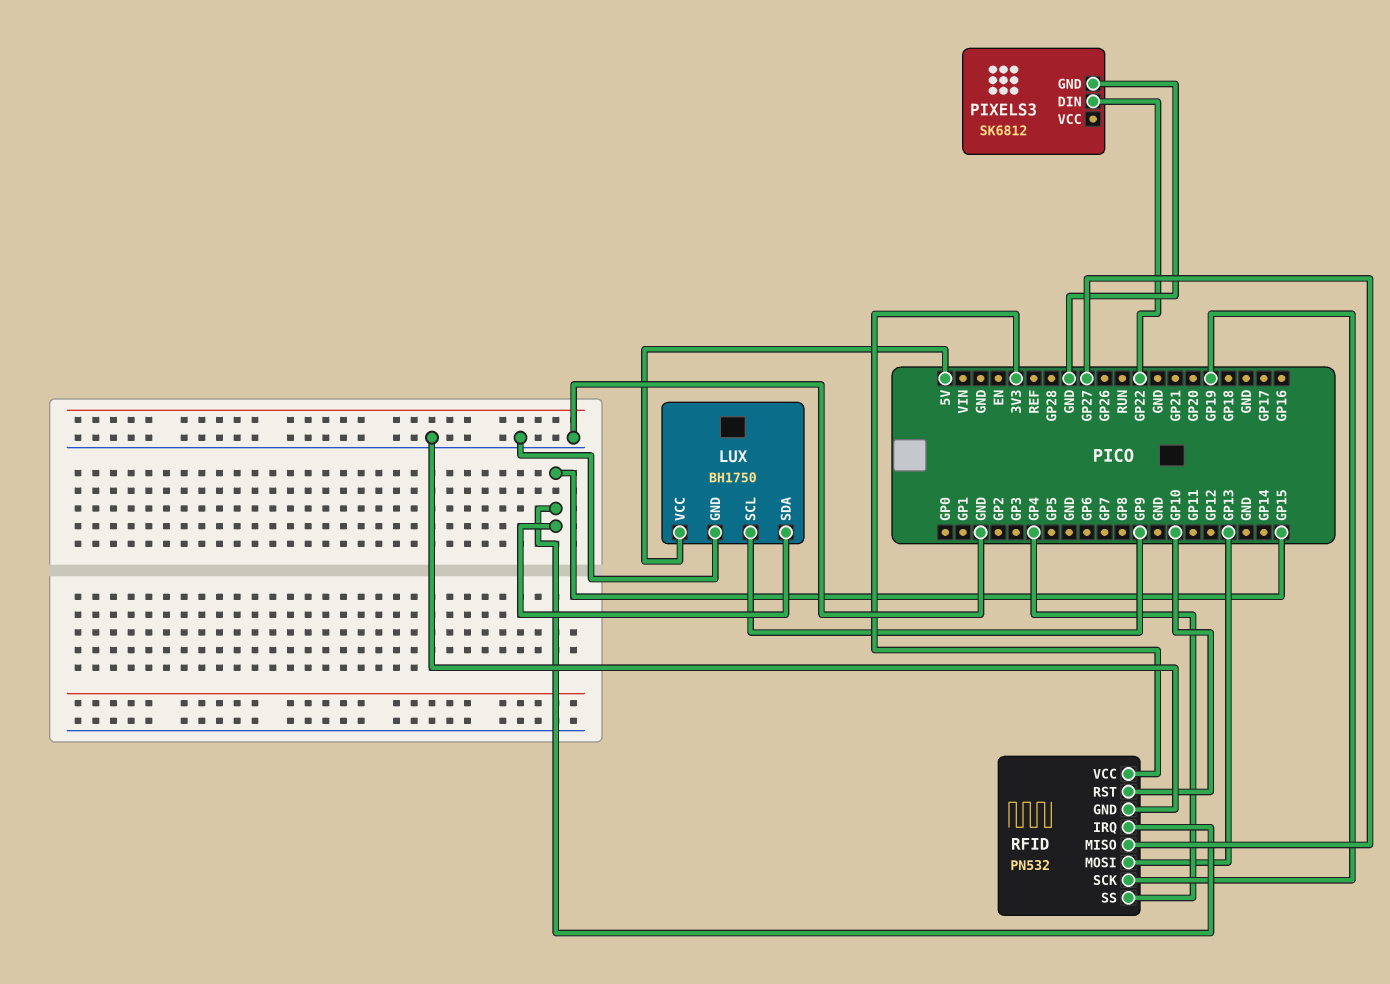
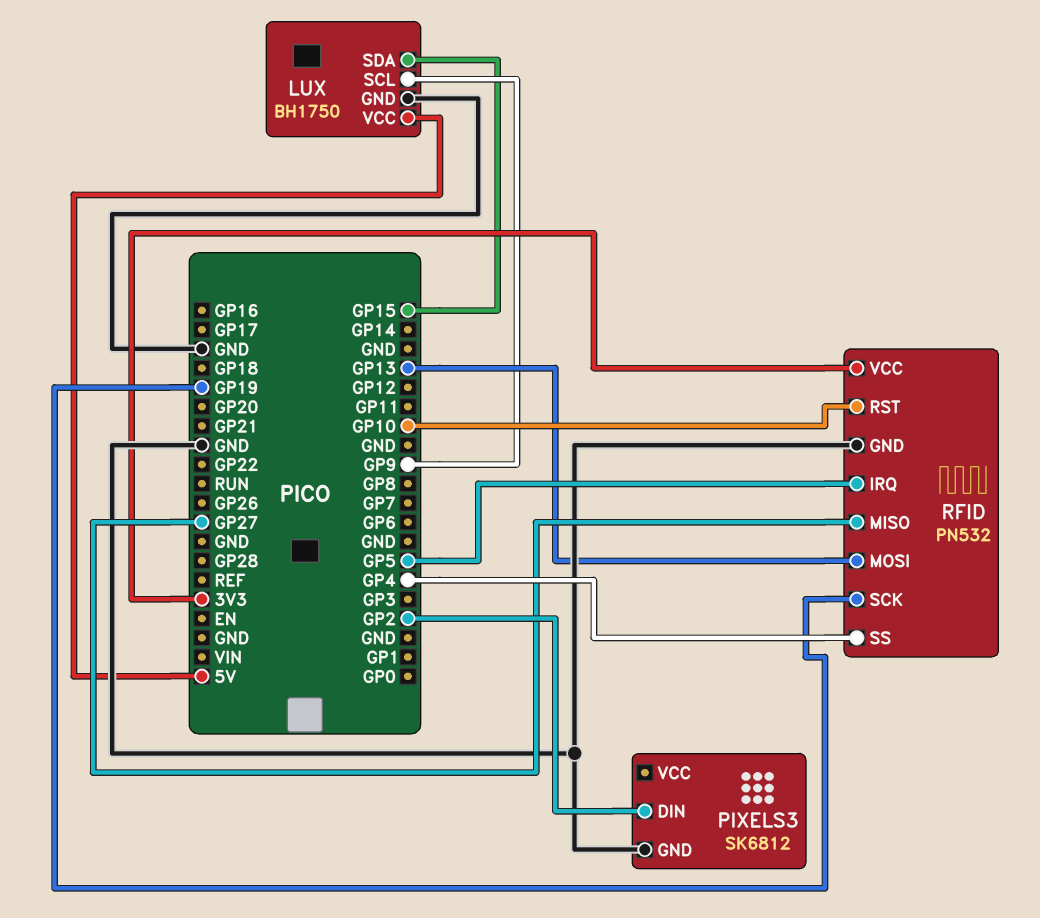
PIXELS3 pin DIN: GP22 -> GP2
RFID pin IRQ: GP15 -> GP5

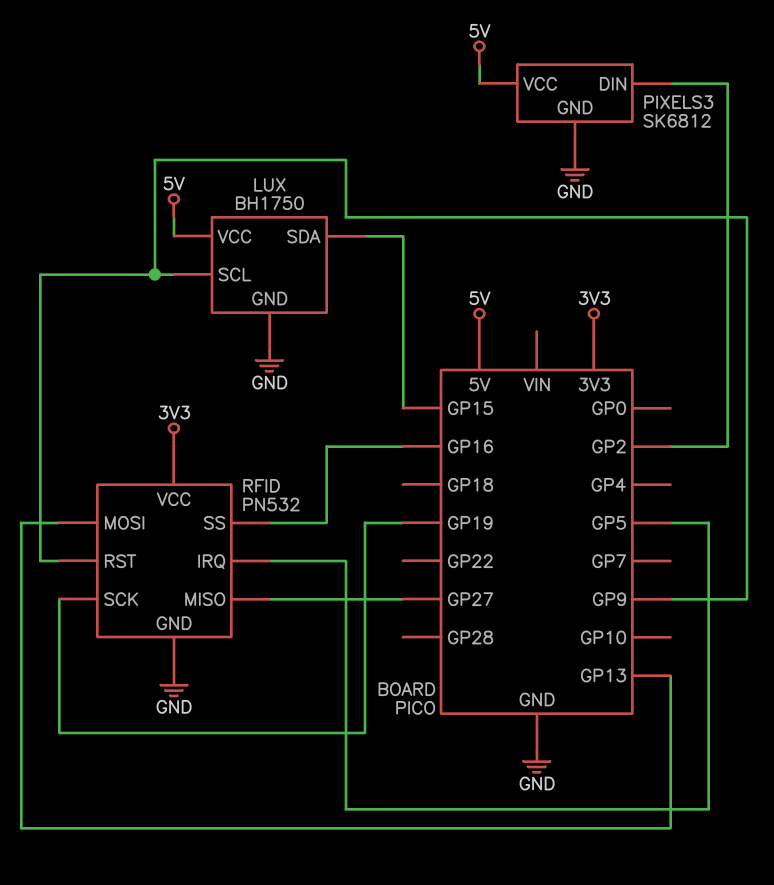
PIXELS3 pin VCC: none -> 5V
RFID pin RST: GP10 -> GP9
RFID pin SS: GP4 -> GP16

